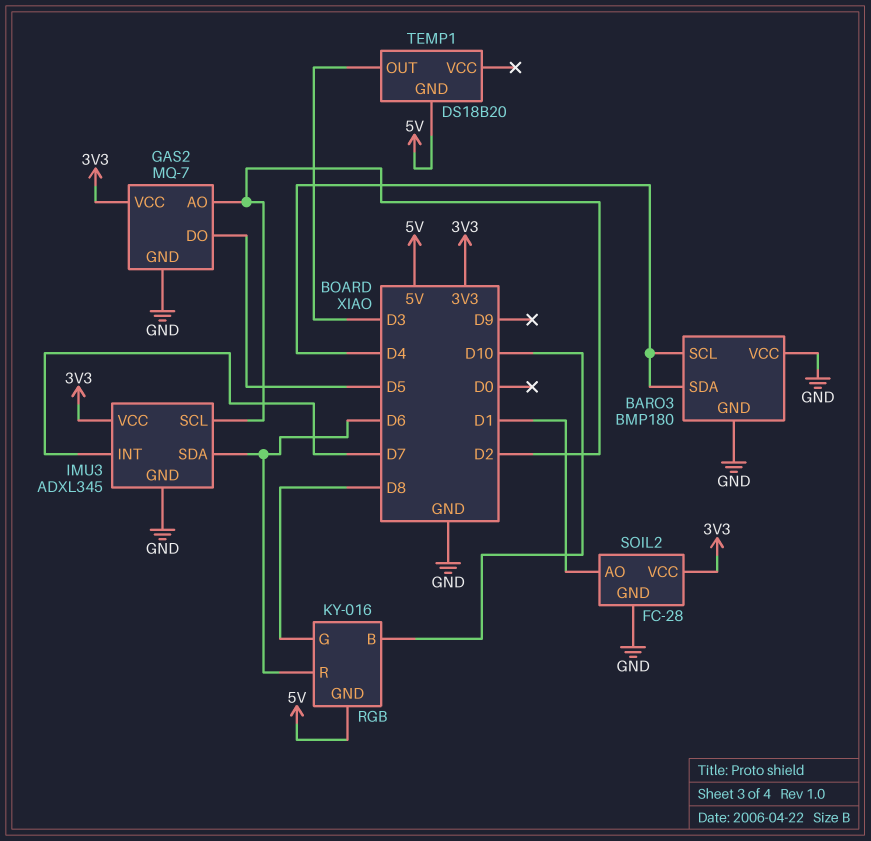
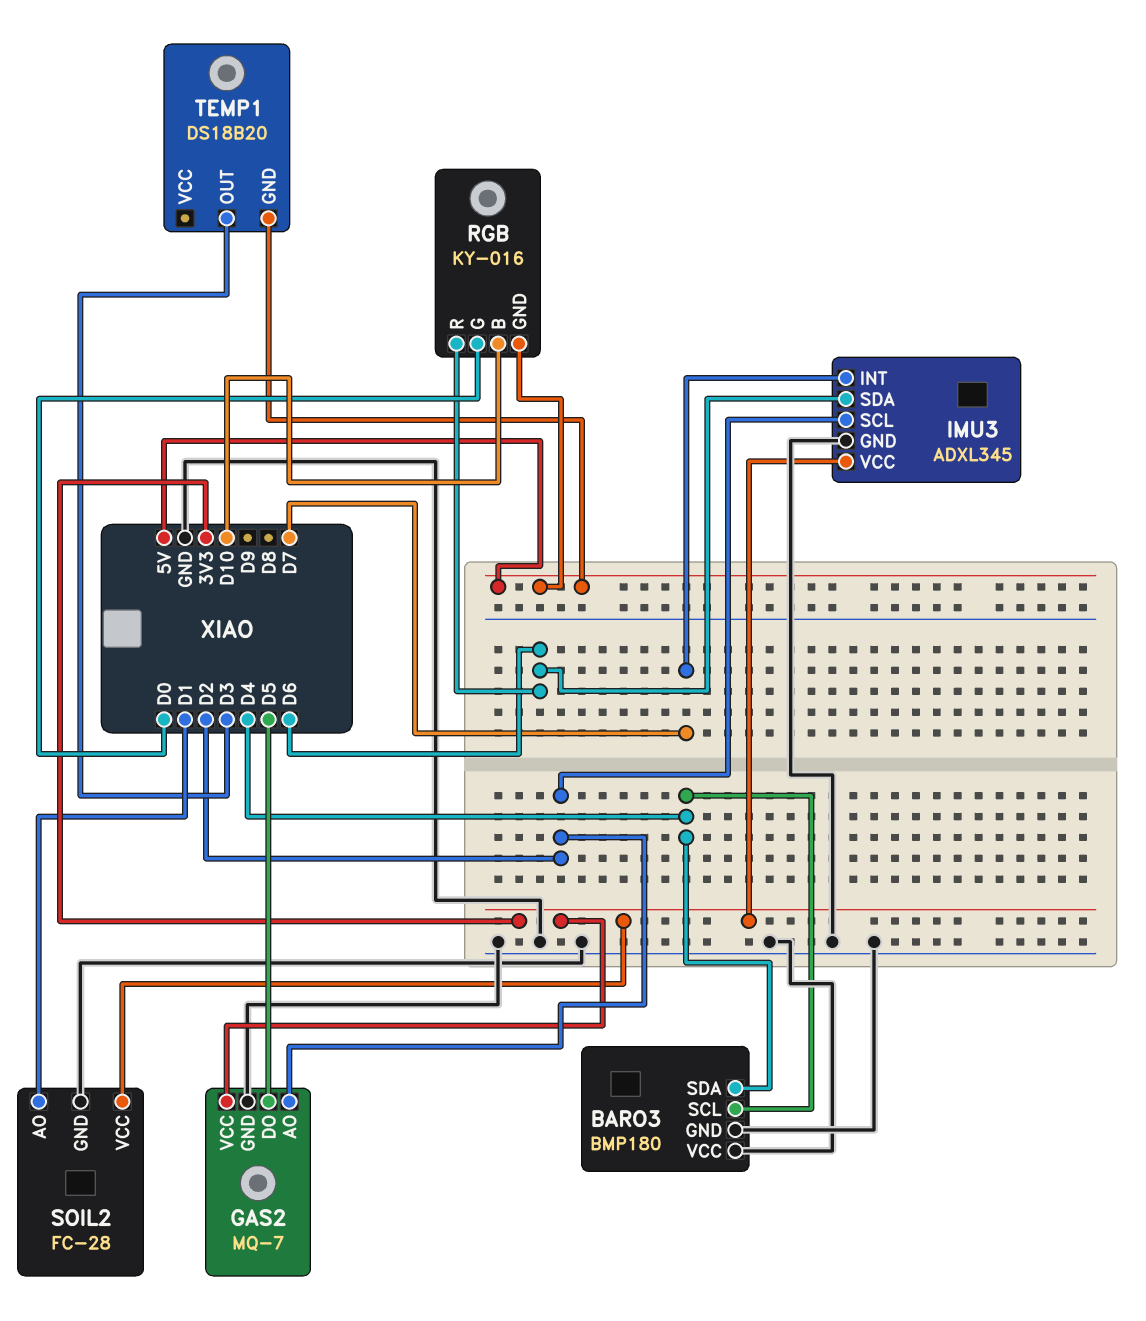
RGB pin G: D8 -> D0

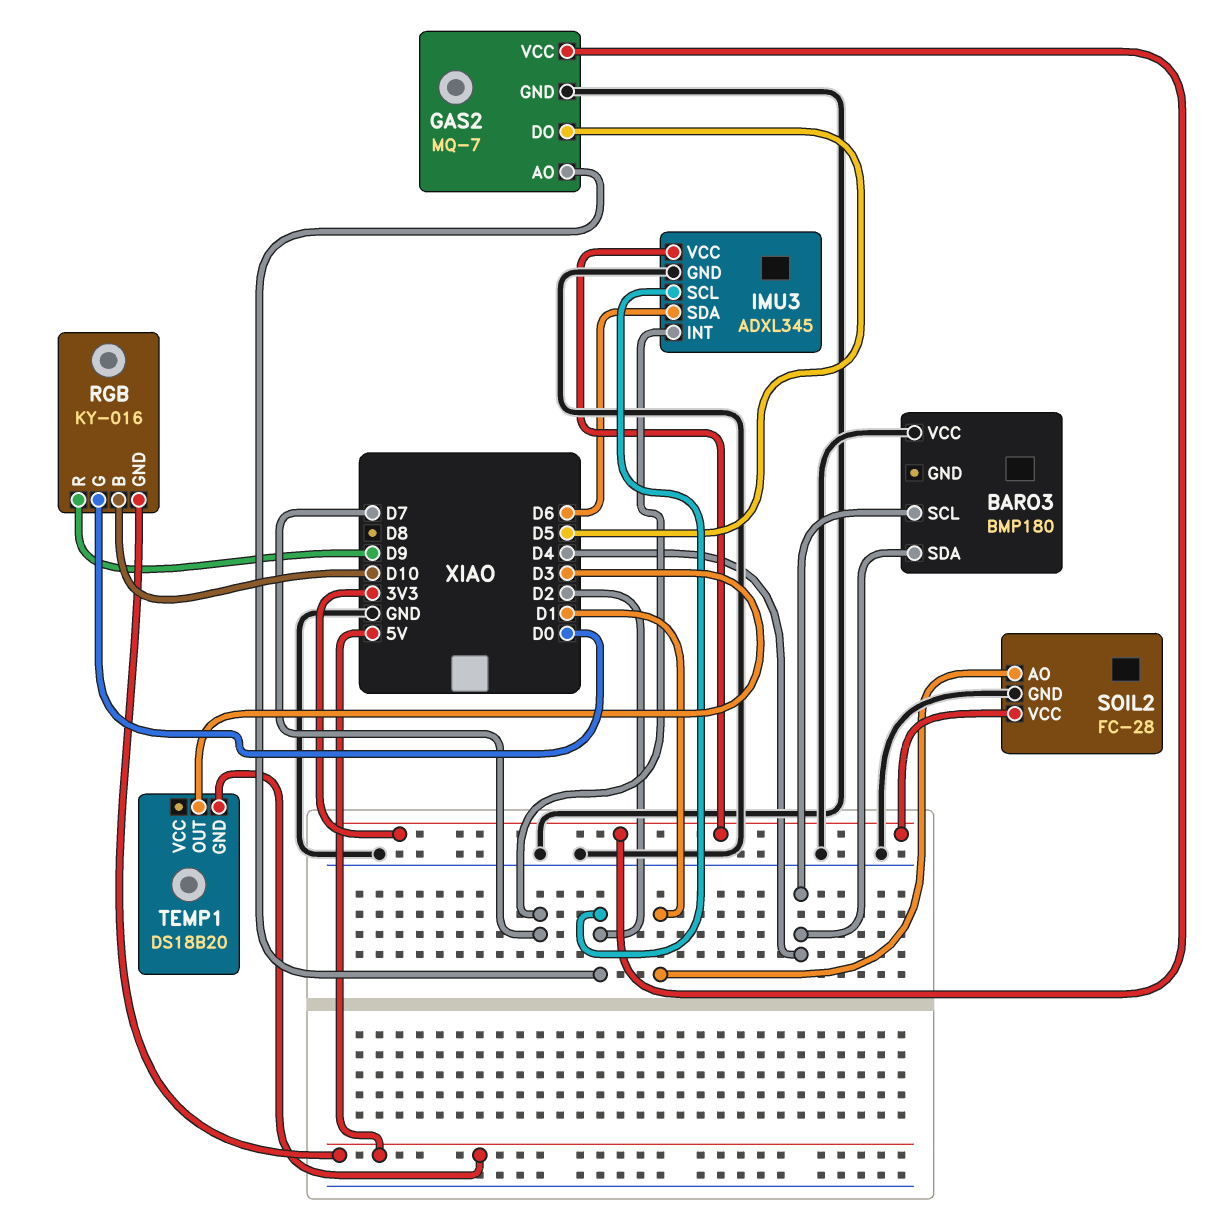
BARO3 pin GND: GND -> none
RGB pin R: D6 -> D9

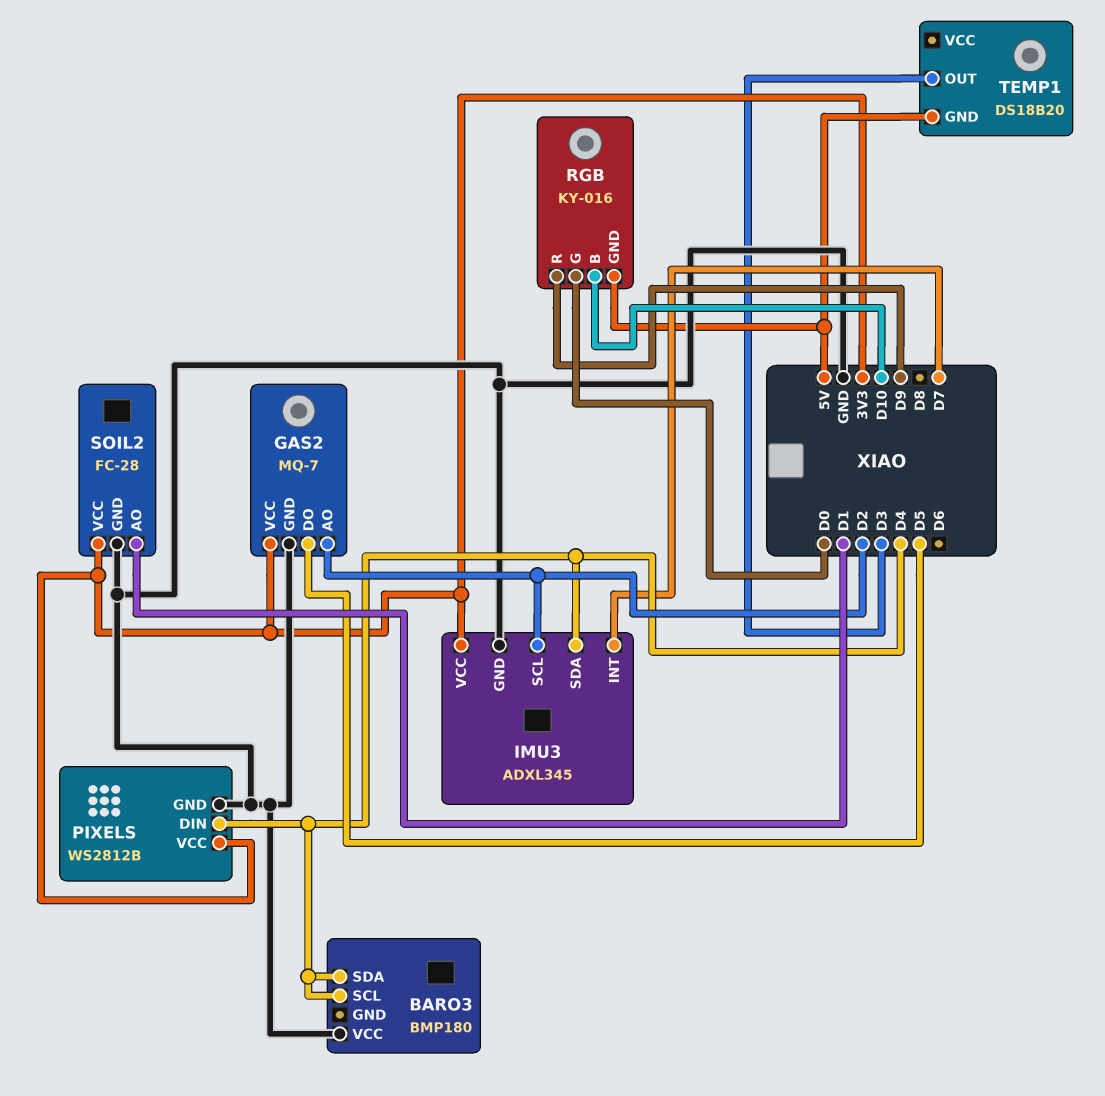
IMU3 pin SDA: D6 -> D4
PIXELS: none -> WS2812B
PIXELS pin DIN: none -> D4
PIXELS pin GND: none -> GND
PIXELS pin VCC: none -> 3V3

